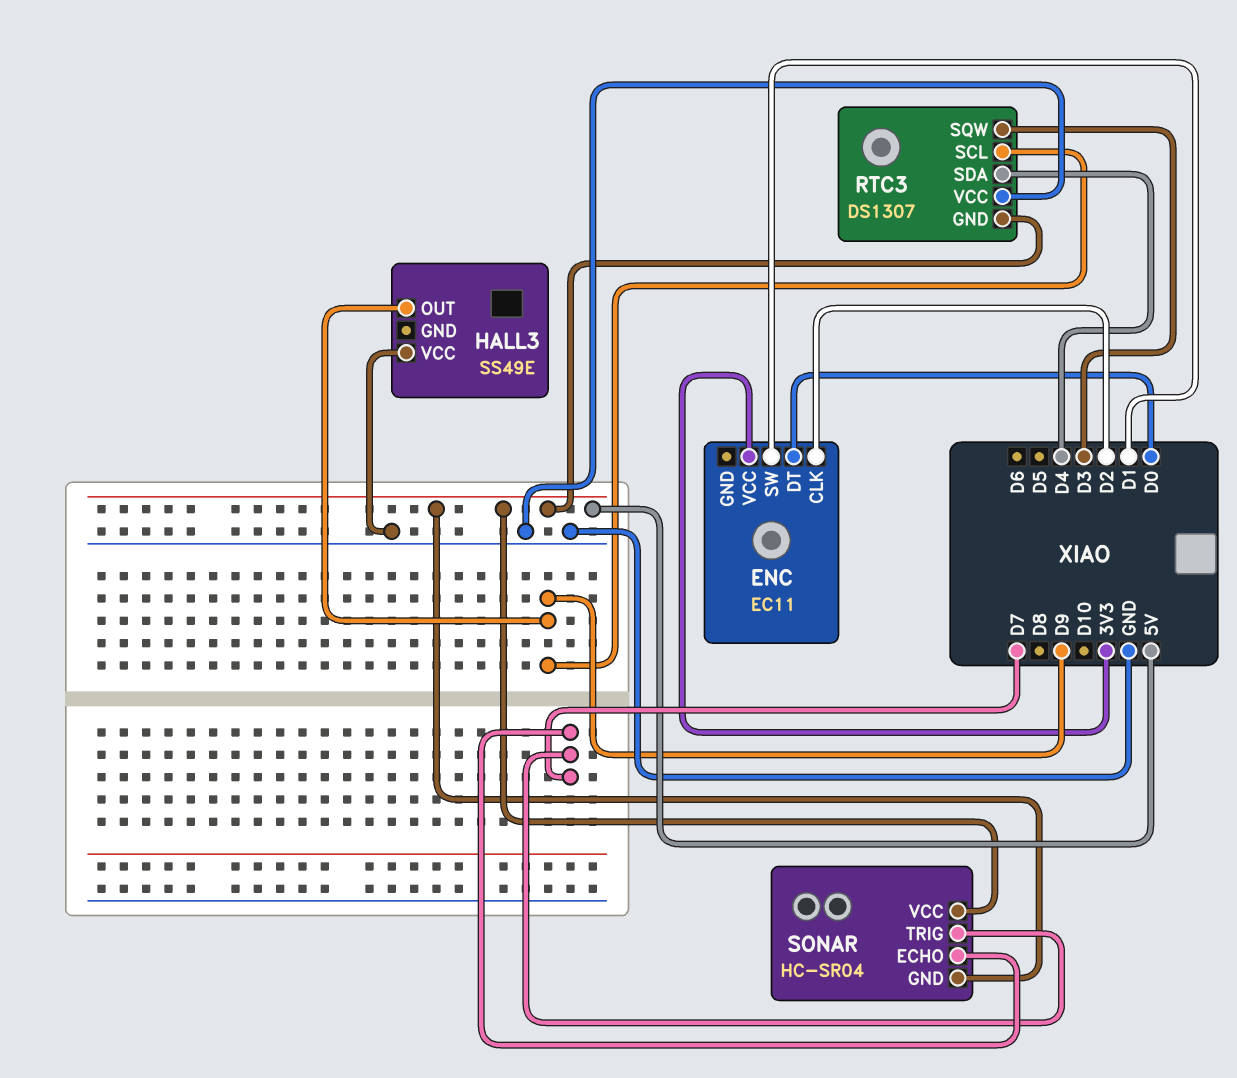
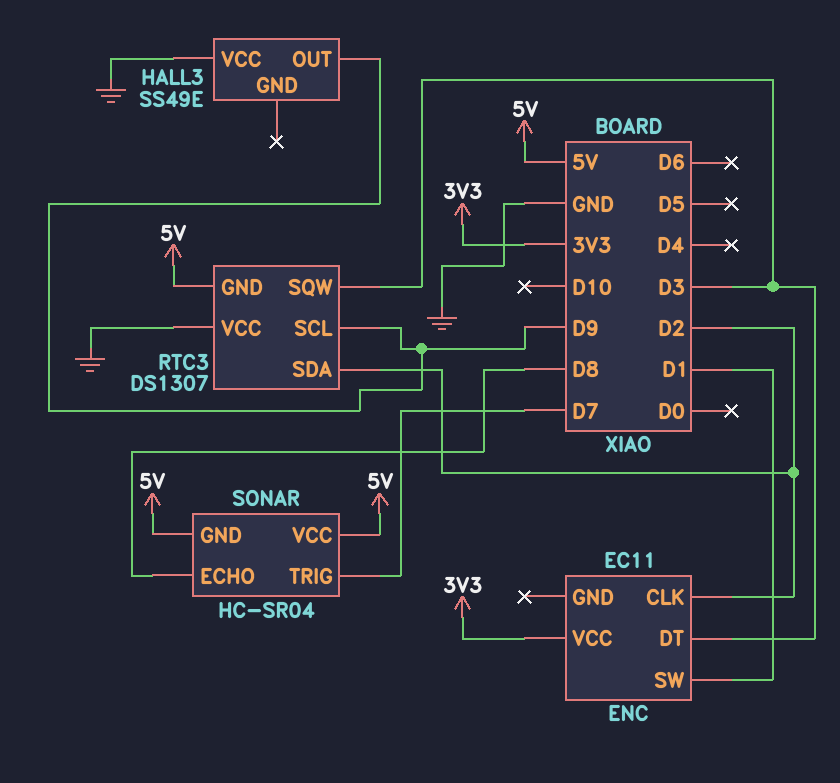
ENC pin DT: D0 -> D3
RTC3 pin SDA: D4 -> D2
SONAR pin ECHO: D7 -> D8

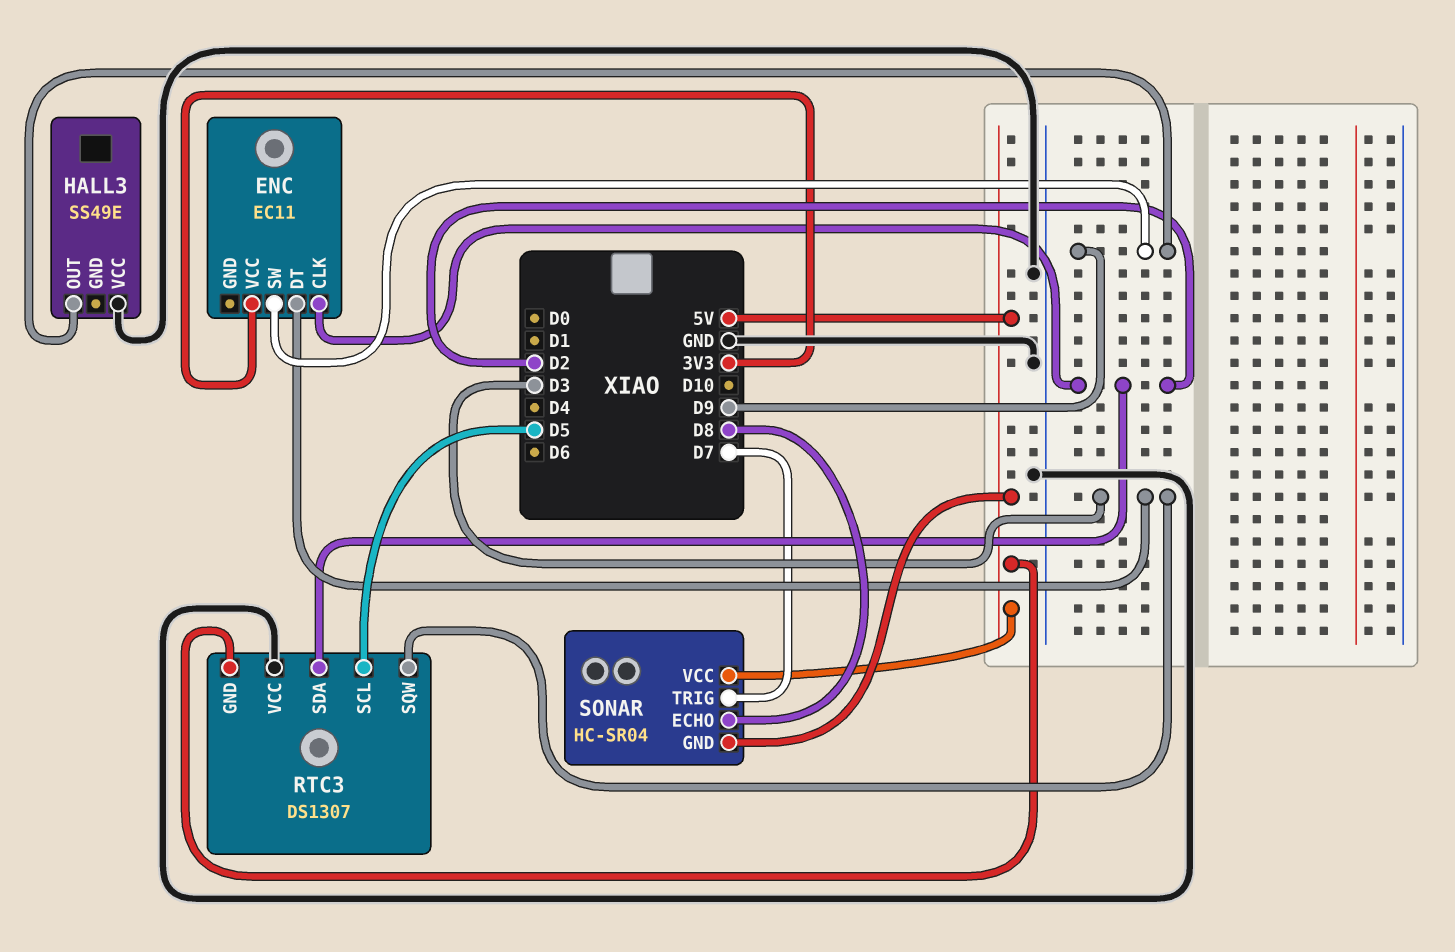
ENC pin SW: D1 -> D9
RTC3 pin SCL: D9 -> D5

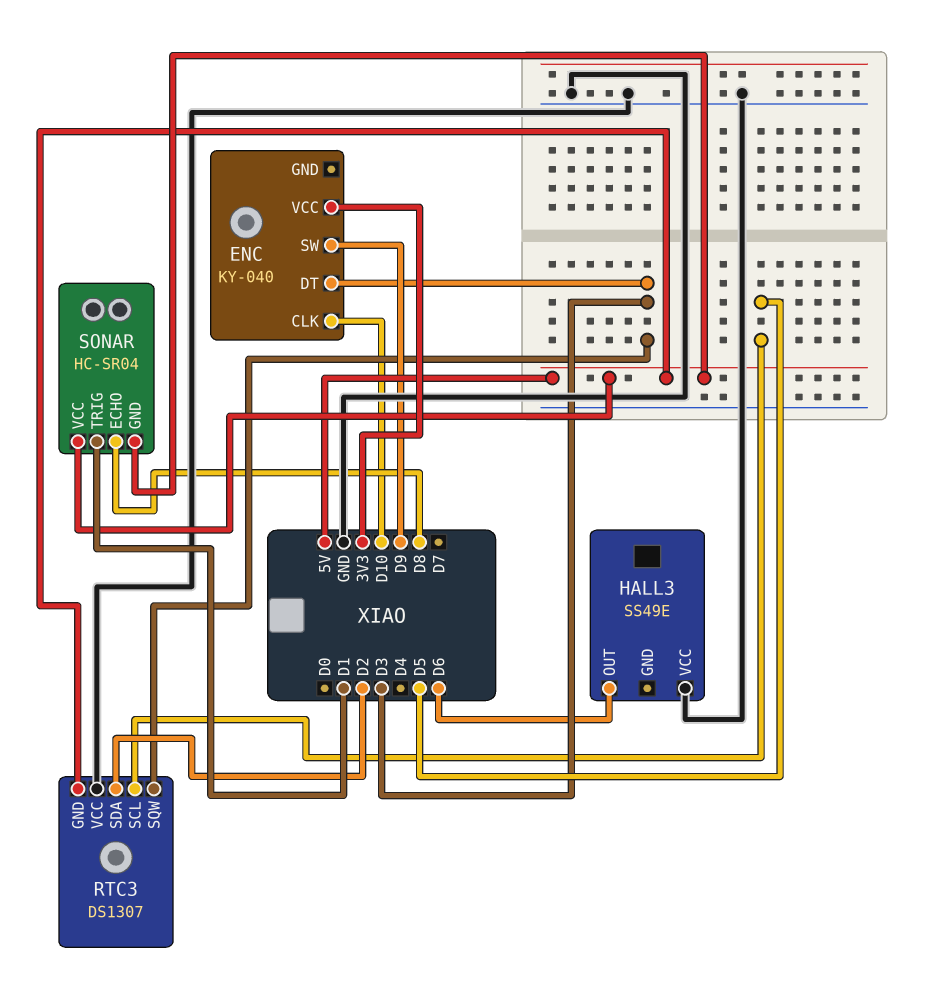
ENC: EC11 -> KY-040
ENC pin CLK: D2 -> D10
HALL3 pin OUT: D9 -> D6
SONAR pin TRIG: D7 -> D1

